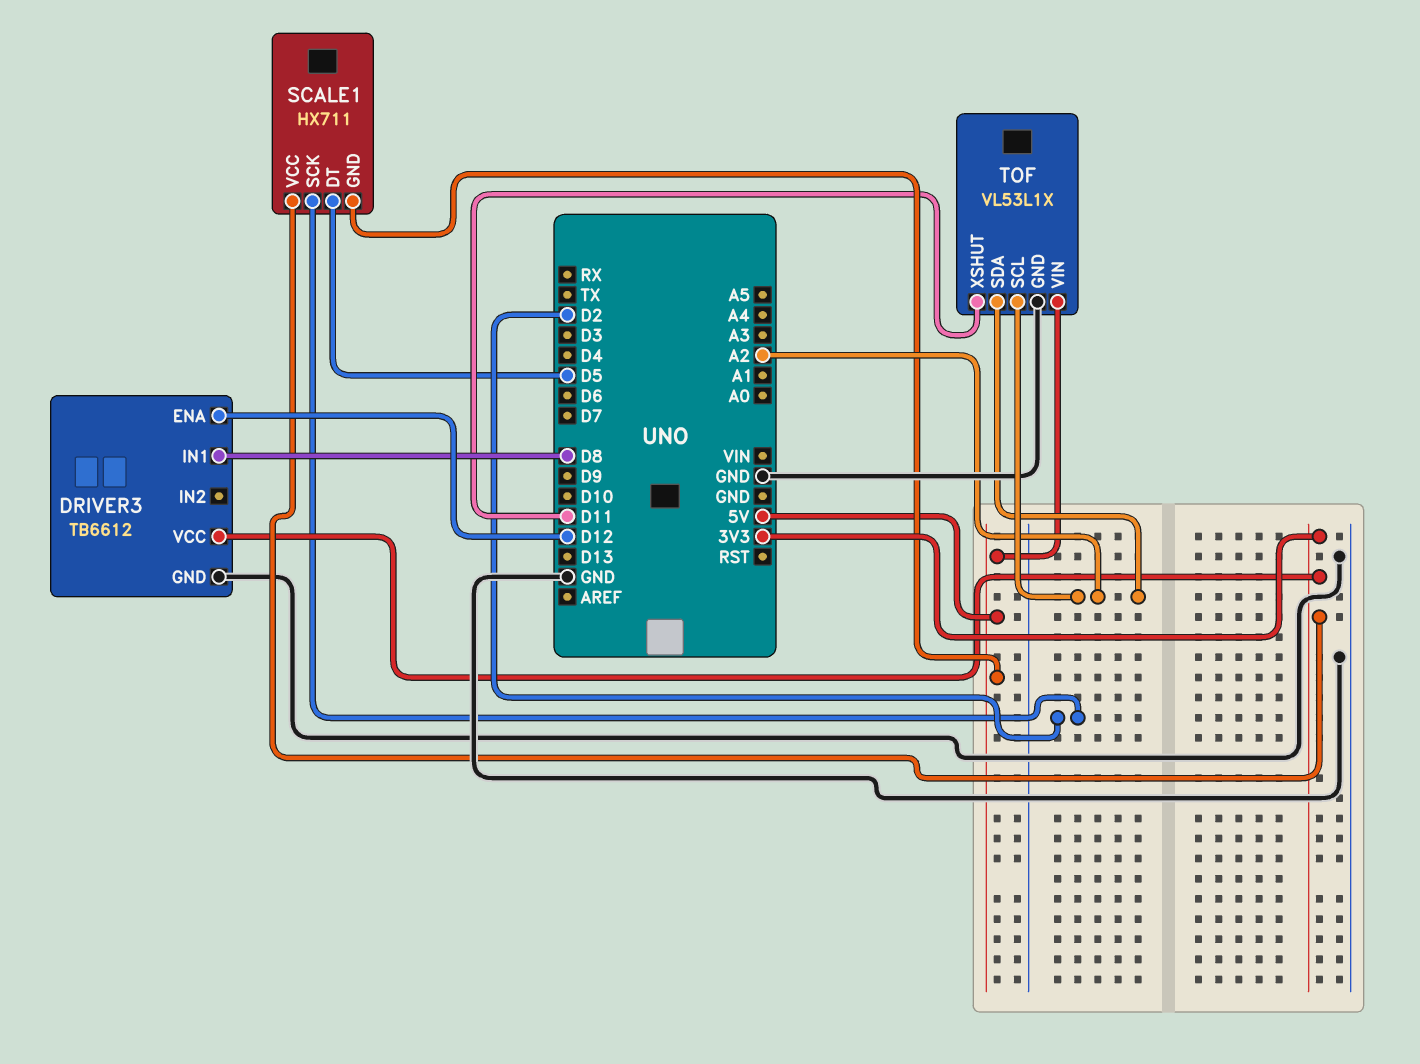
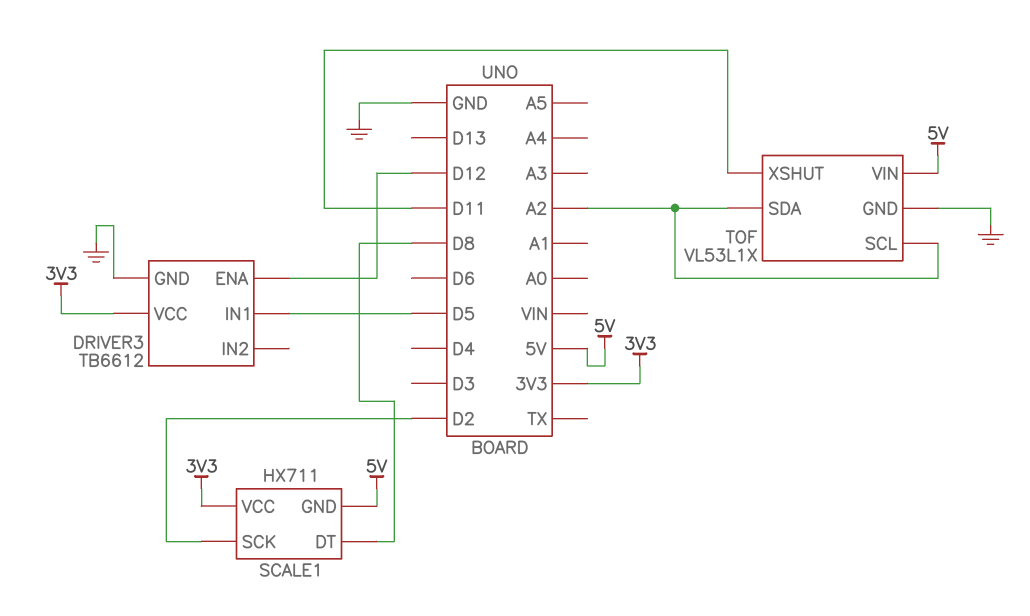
DRIVER3 pin IN1: D8 -> D5
SCALE1 pin DT: D5 -> D8

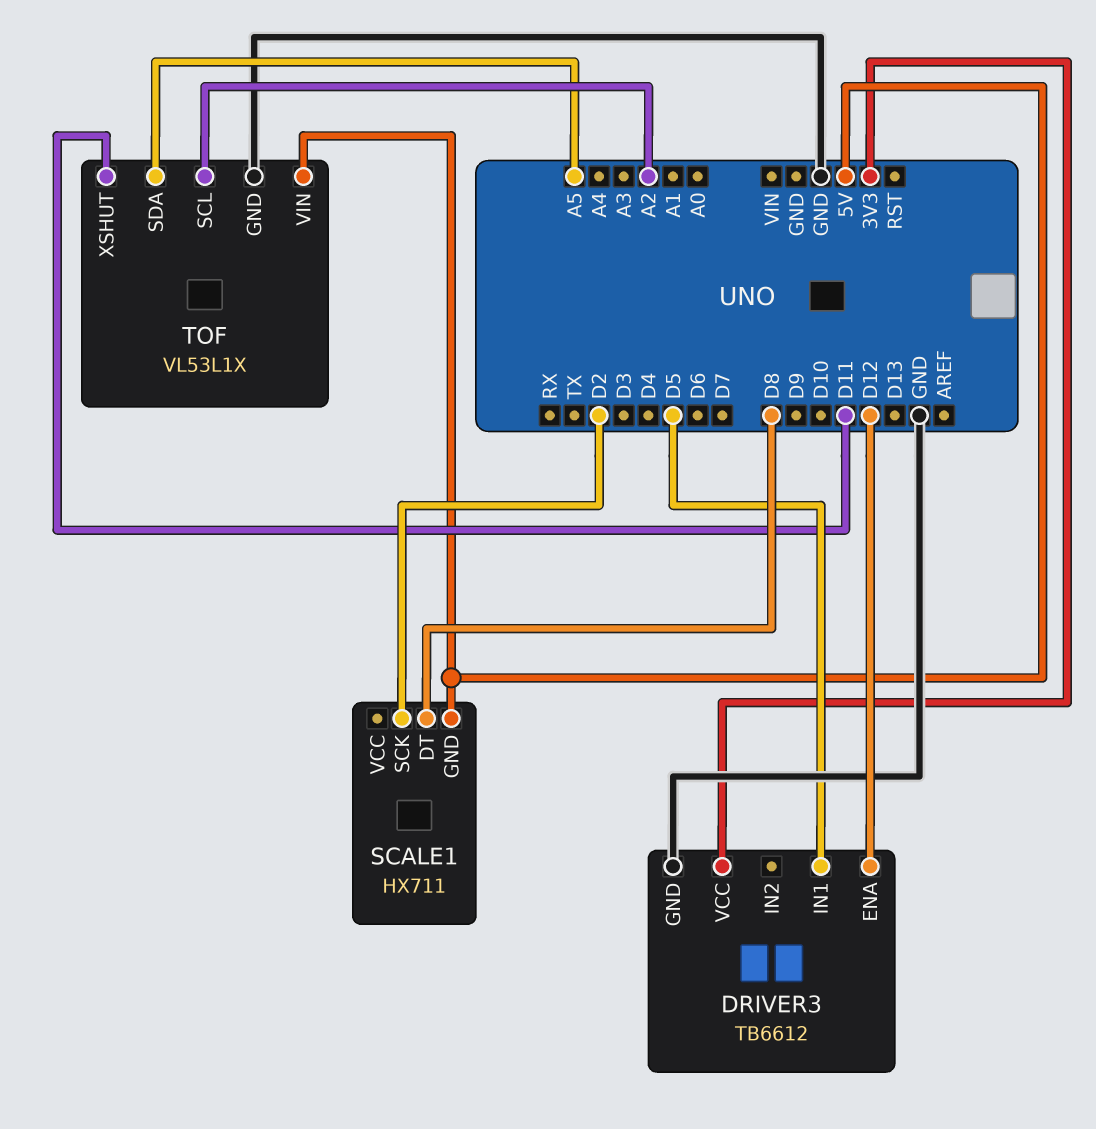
SCALE1 pin VCC: 3V3 -> none
TOF pin SDA: A2 -> A5

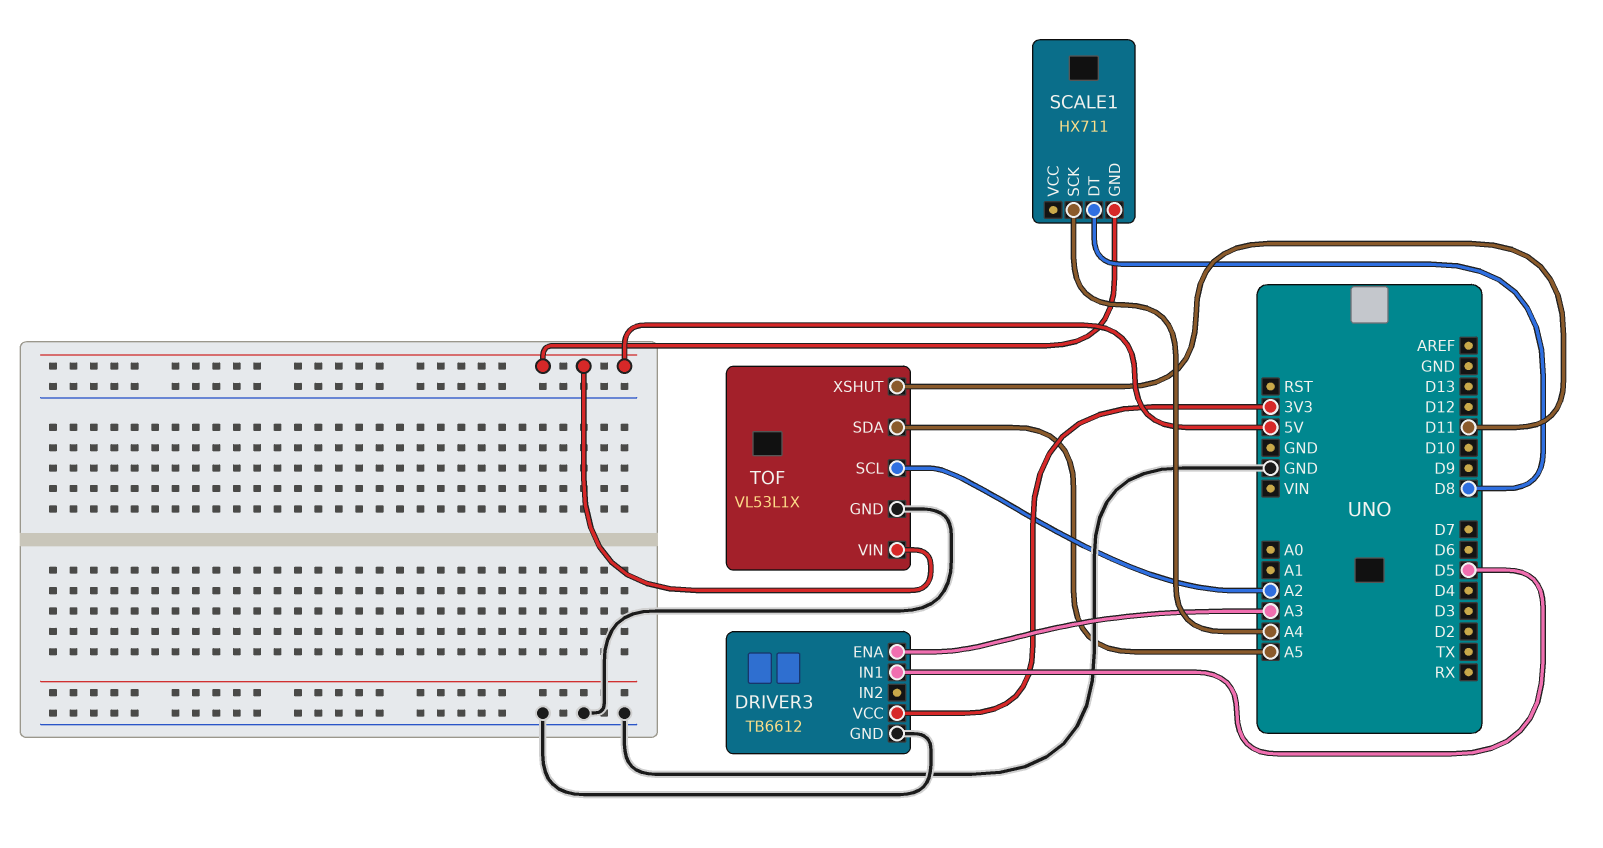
DRIVER3 pin ENA: D12 -> A3
SCALE1 pin SCK: D2 -> A4

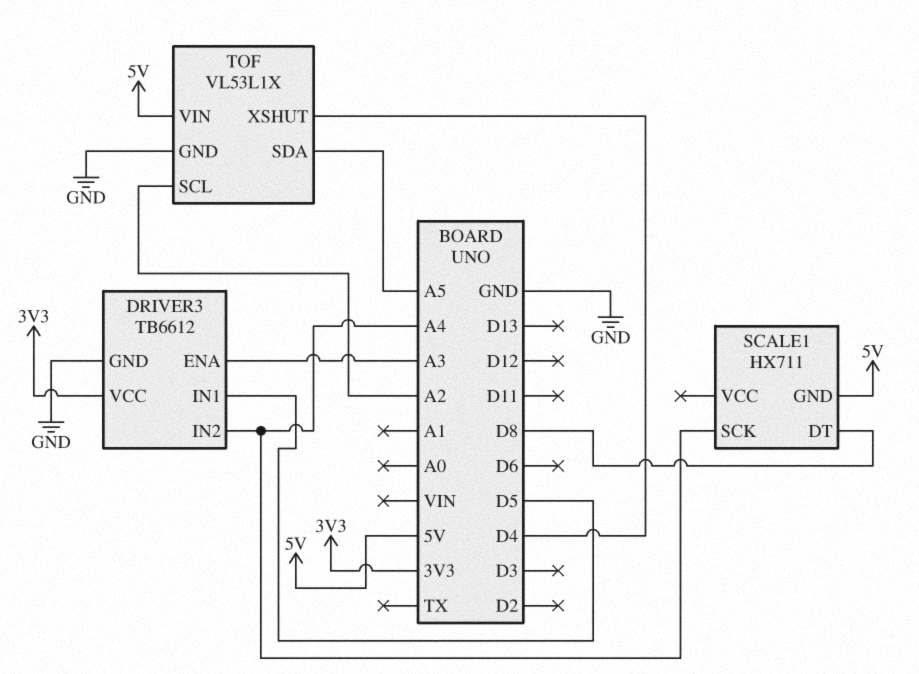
DRIVER3 pin IN2: none -> A4
TOF pin XSHUT: D11 -> D4

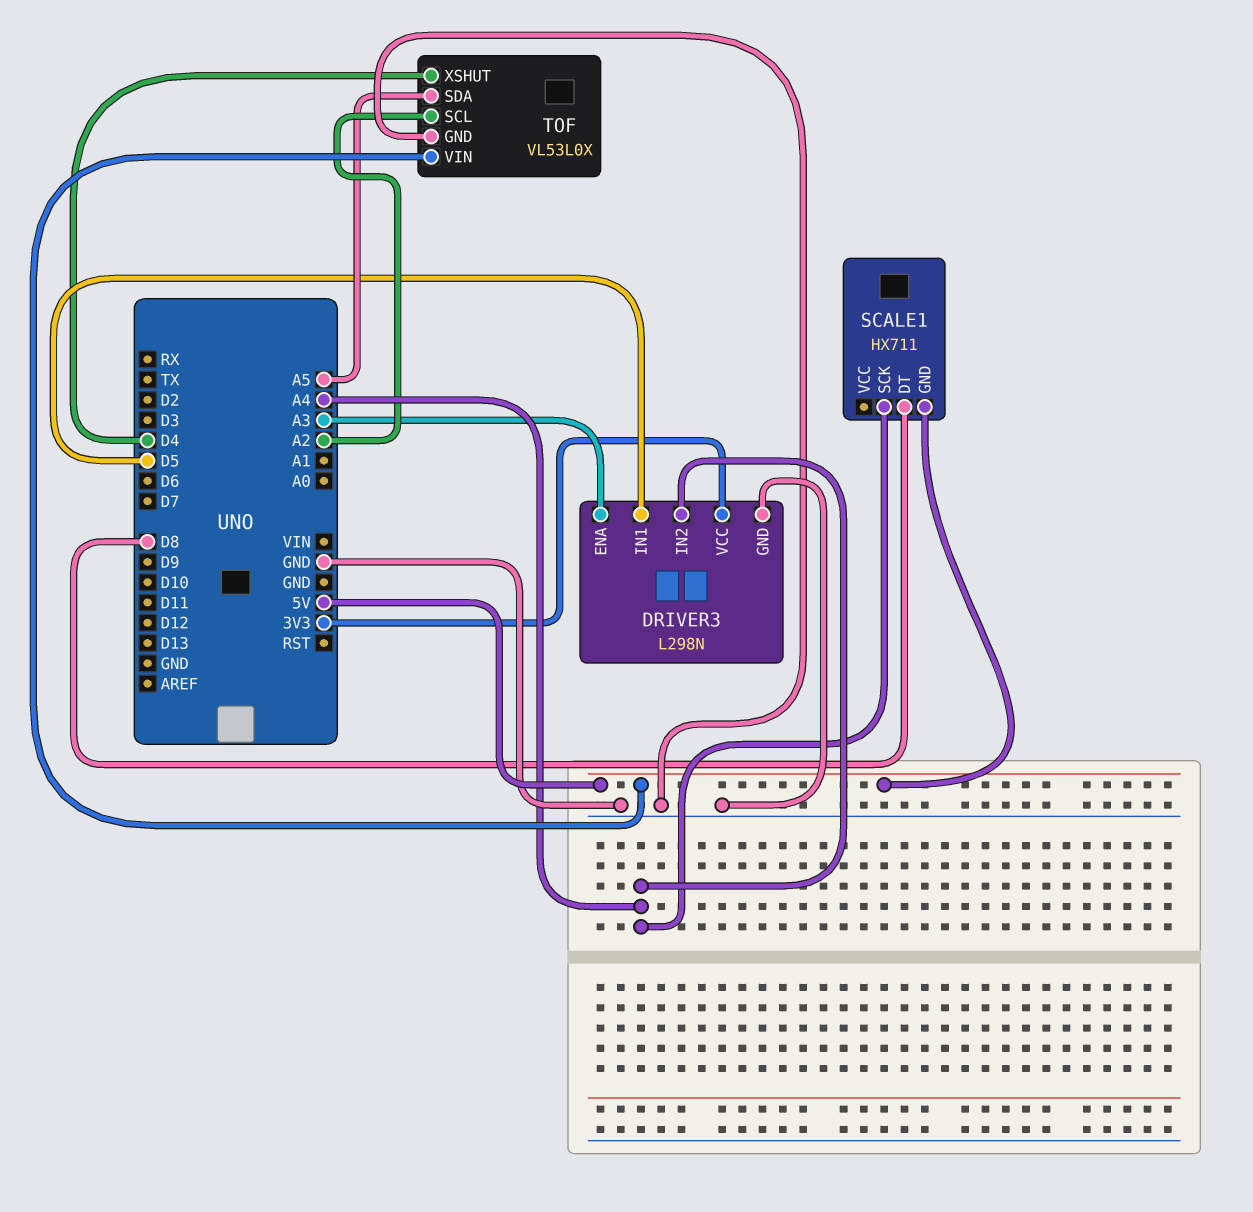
DRIVER3: TB6612 -> L298N
TOF: VL53L1X -> VL53L0X

